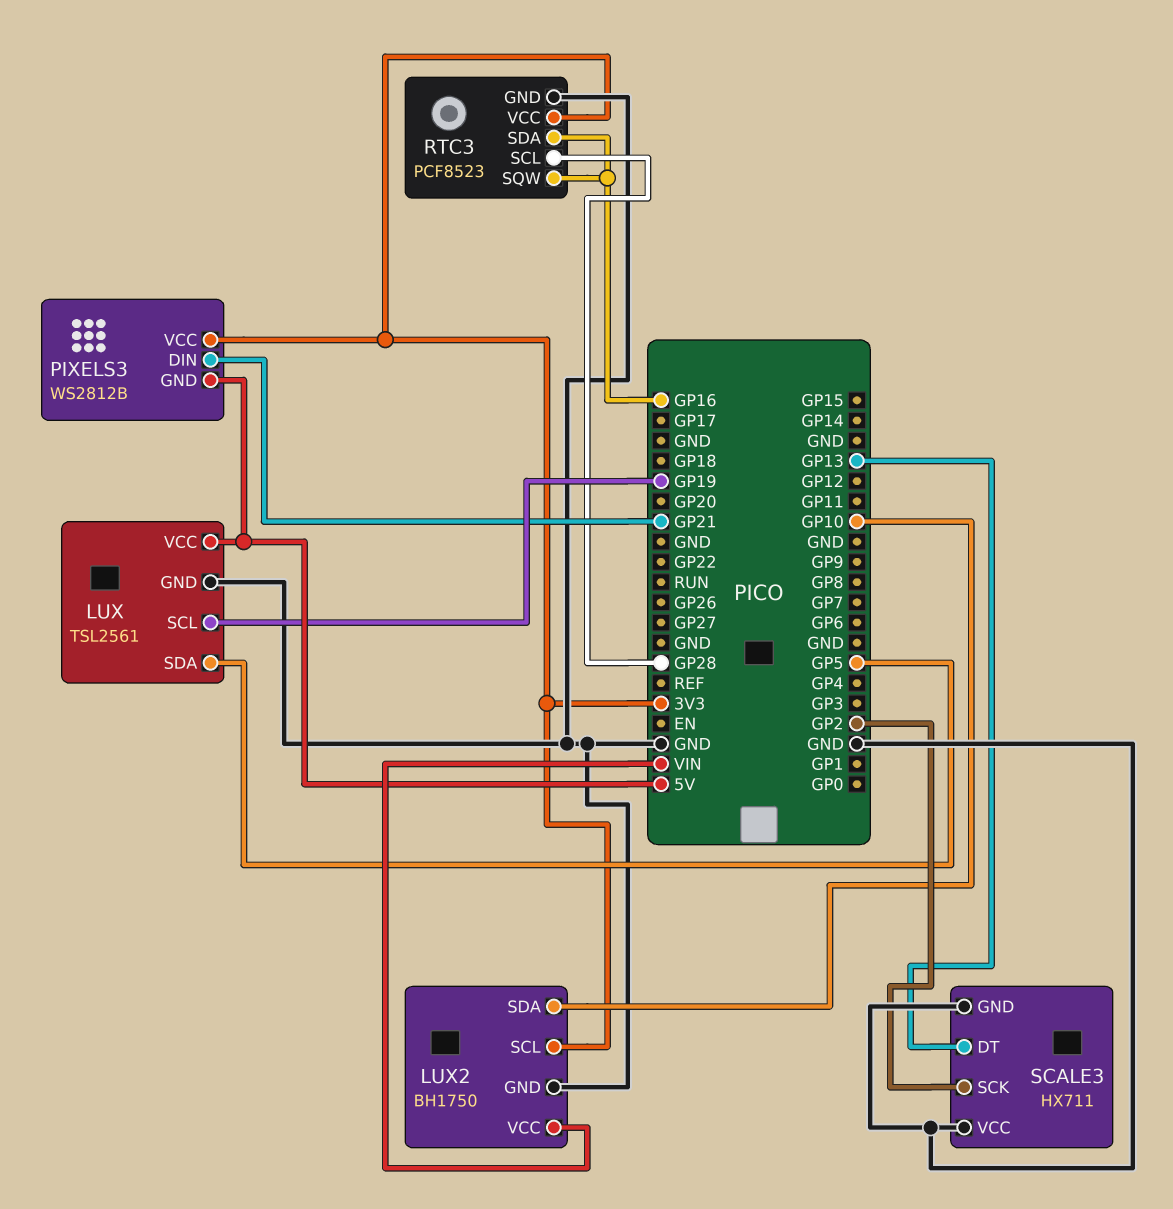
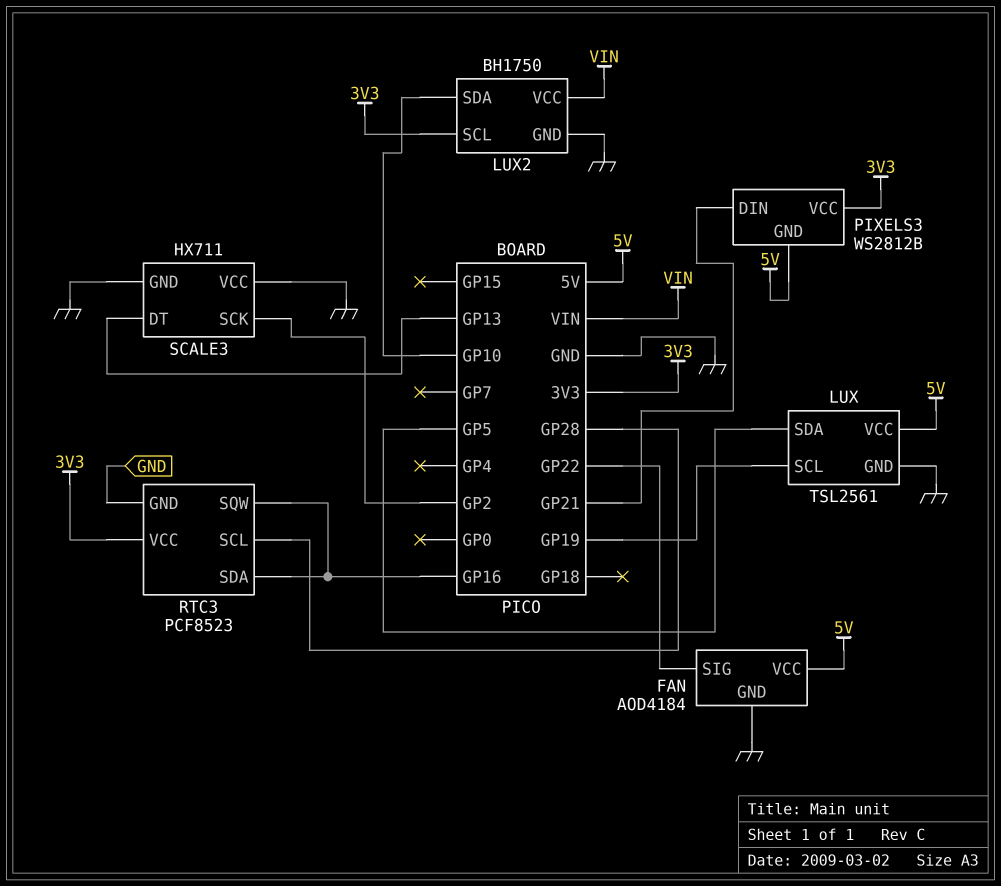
FAN: none -> AOD4184
FAN pin GND: none -> GND
FAN pin SIG: none -> GP22
FAN pin VCC: none -> 5V

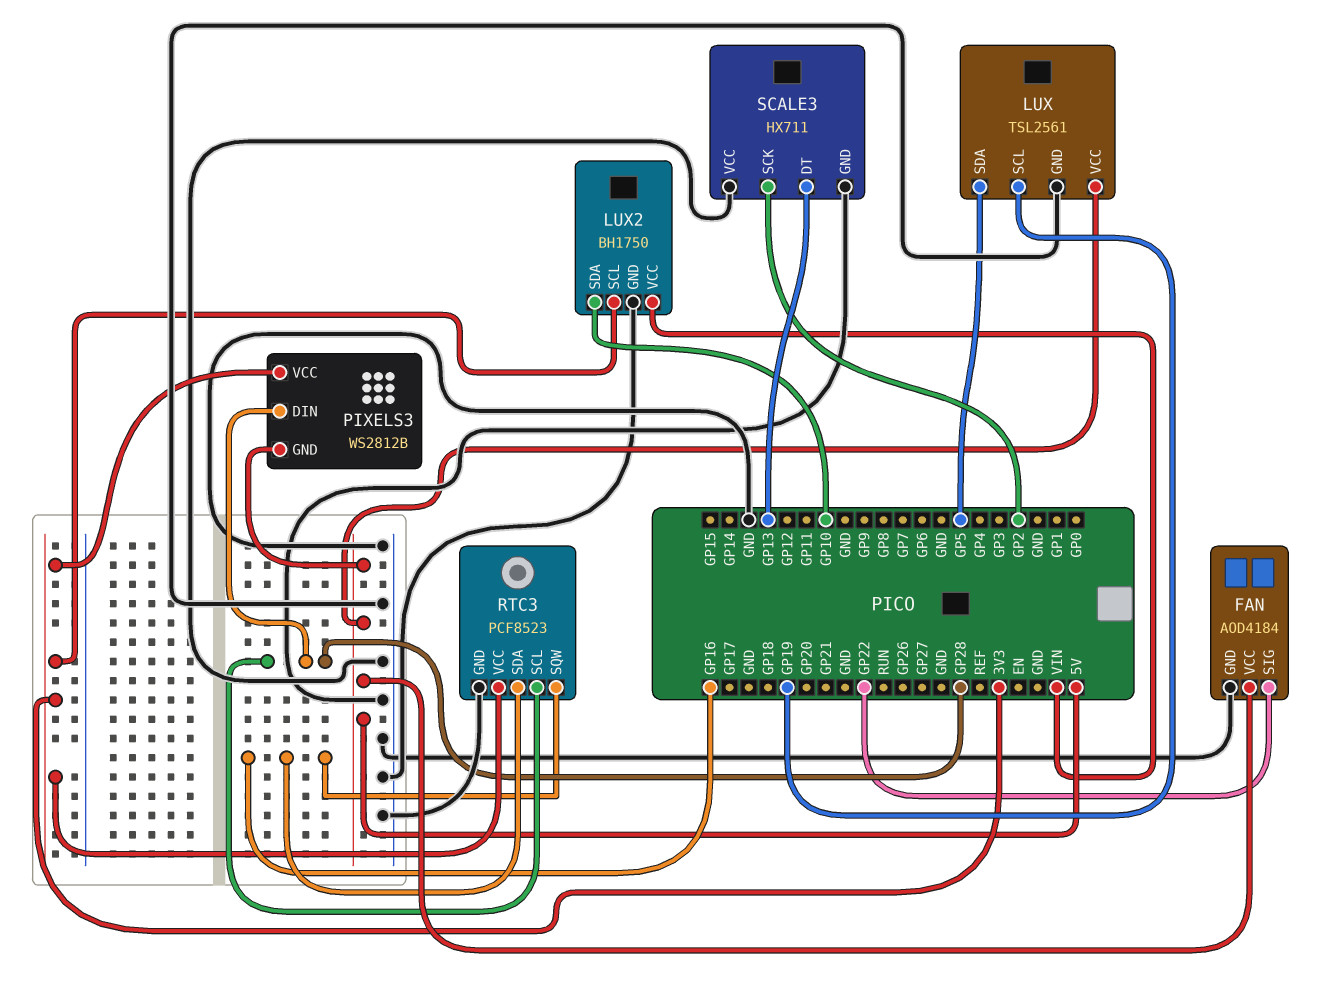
PIXELS3 pin DIN: GP21 -> GP28

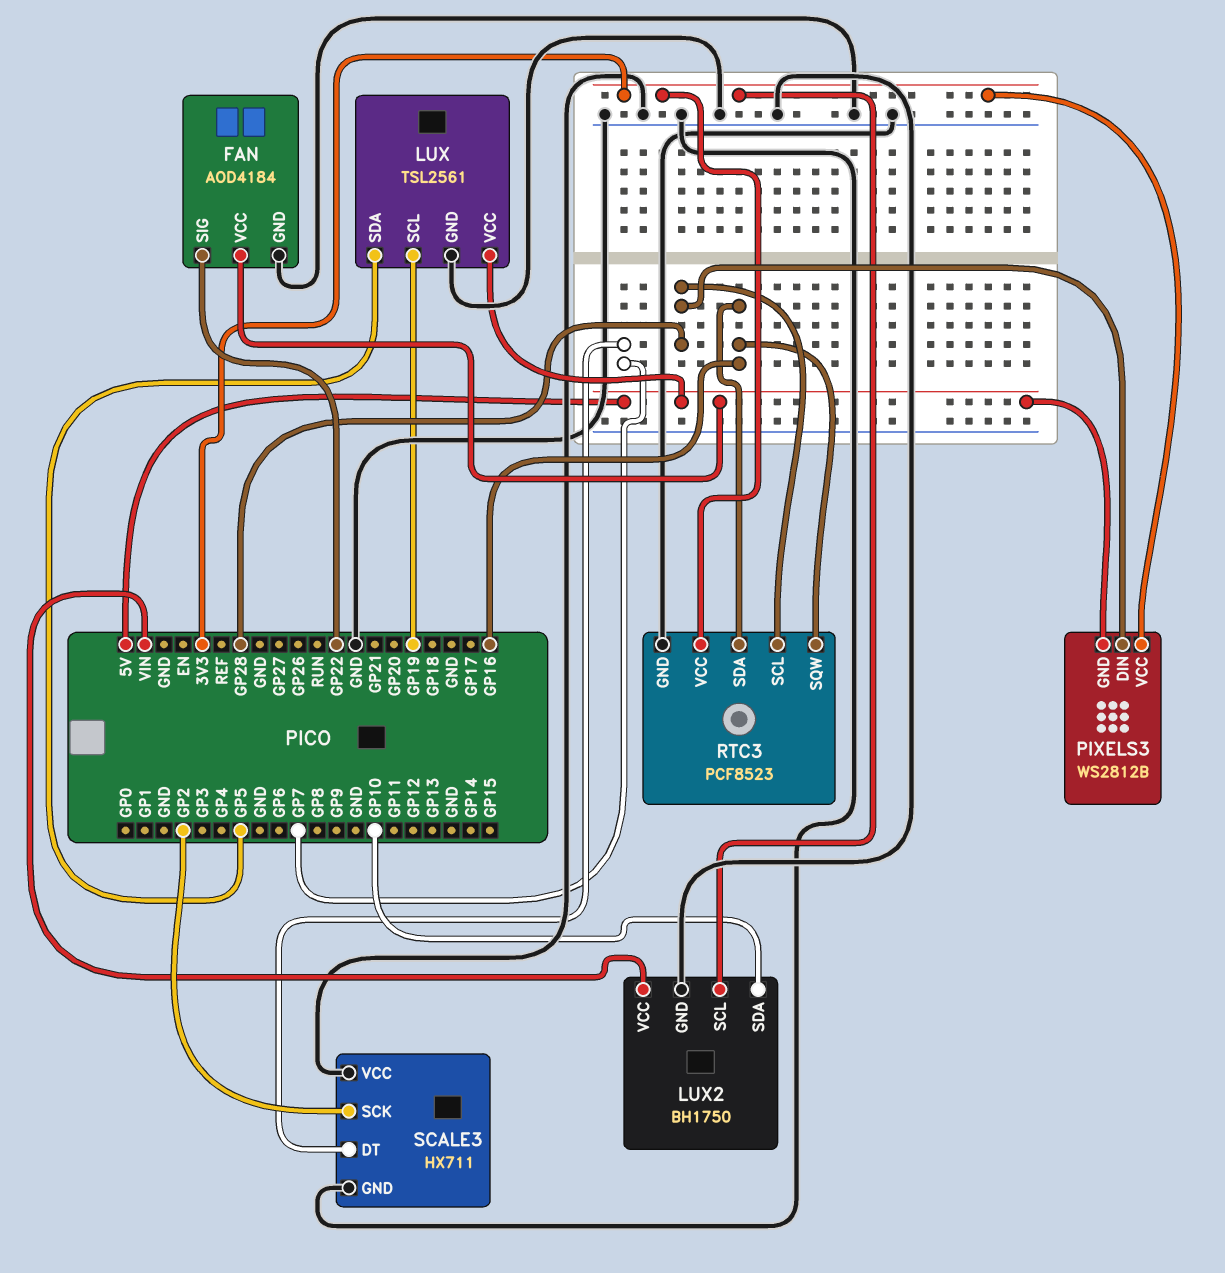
SCALE3 pin DT: GP13 -> GP7

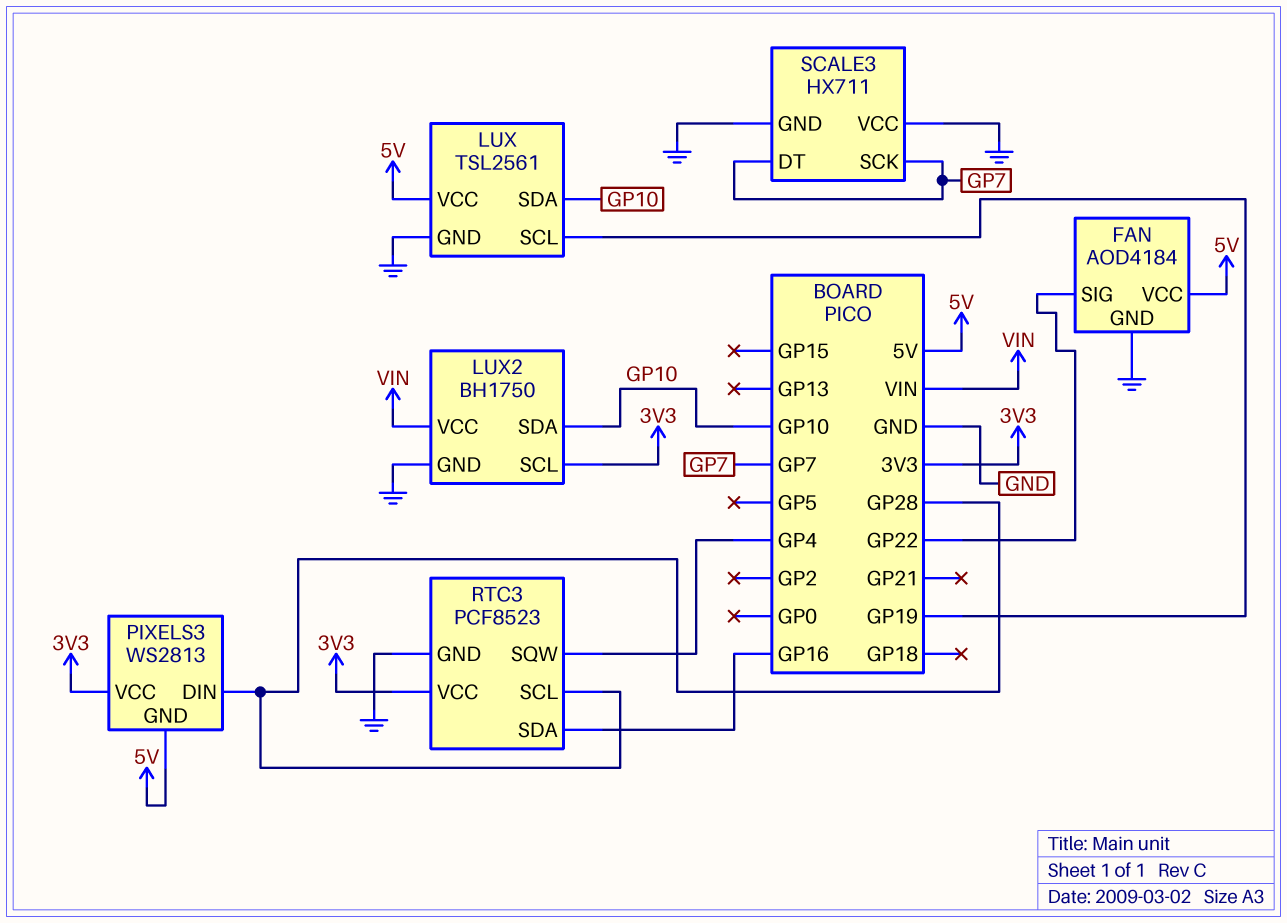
LUX pin SDA: GP5 -> GP10
PIXELS3: WS2812B -> WS2813
RTC3 pin SQW: GP16 -> GP4
SCALE3 pin SCK: GP2 -> GP7

